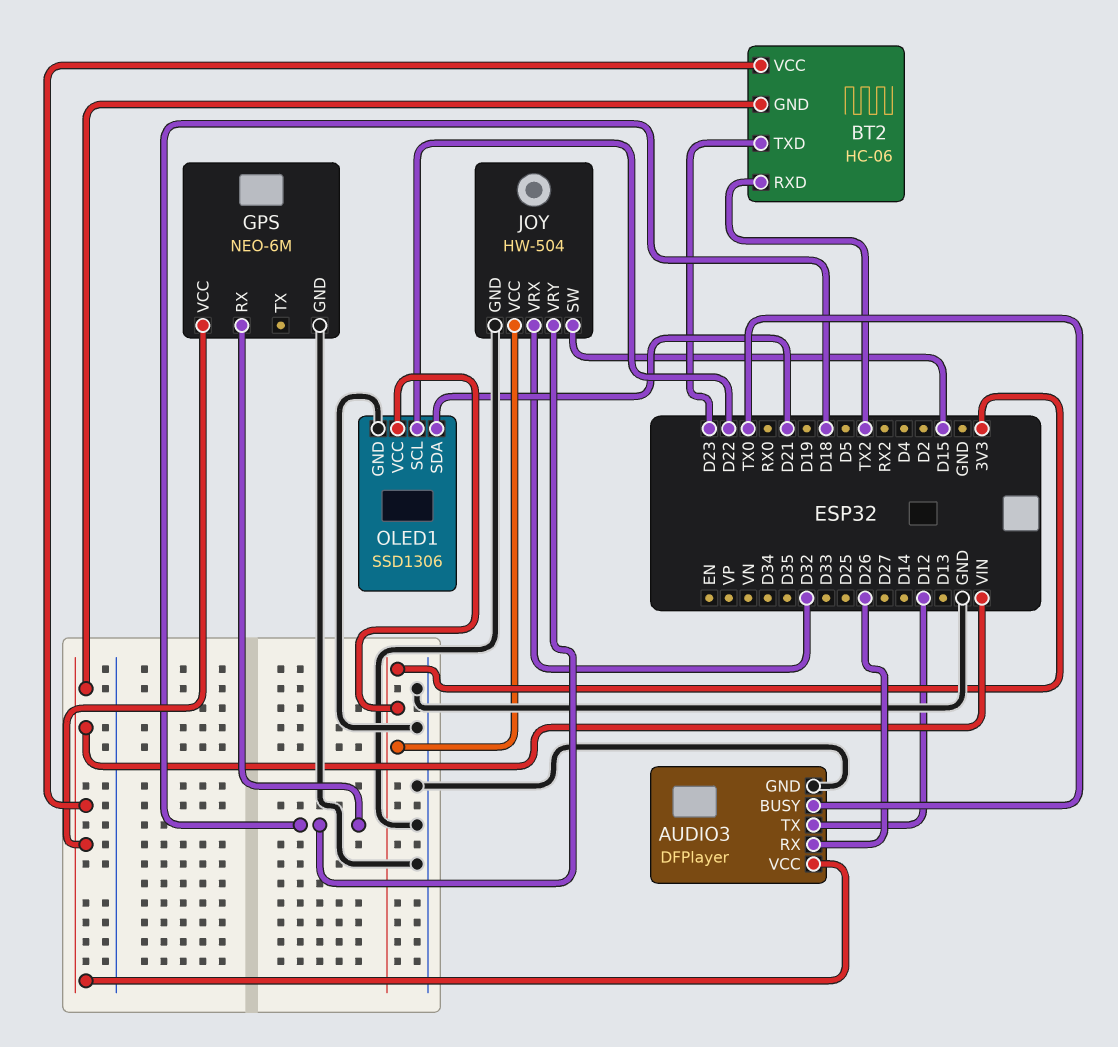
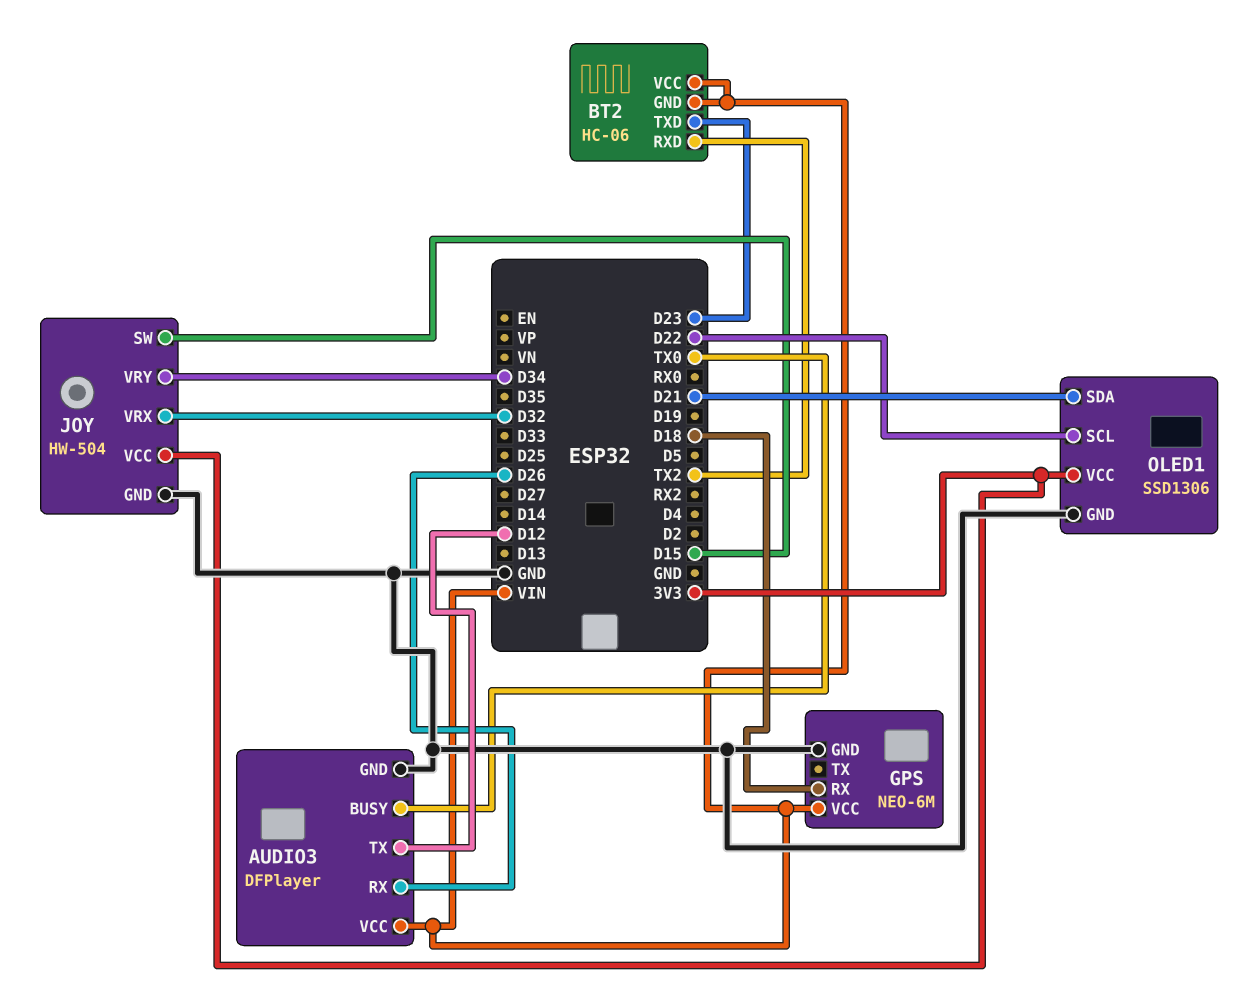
JOY pin VRY: D18 -> D34

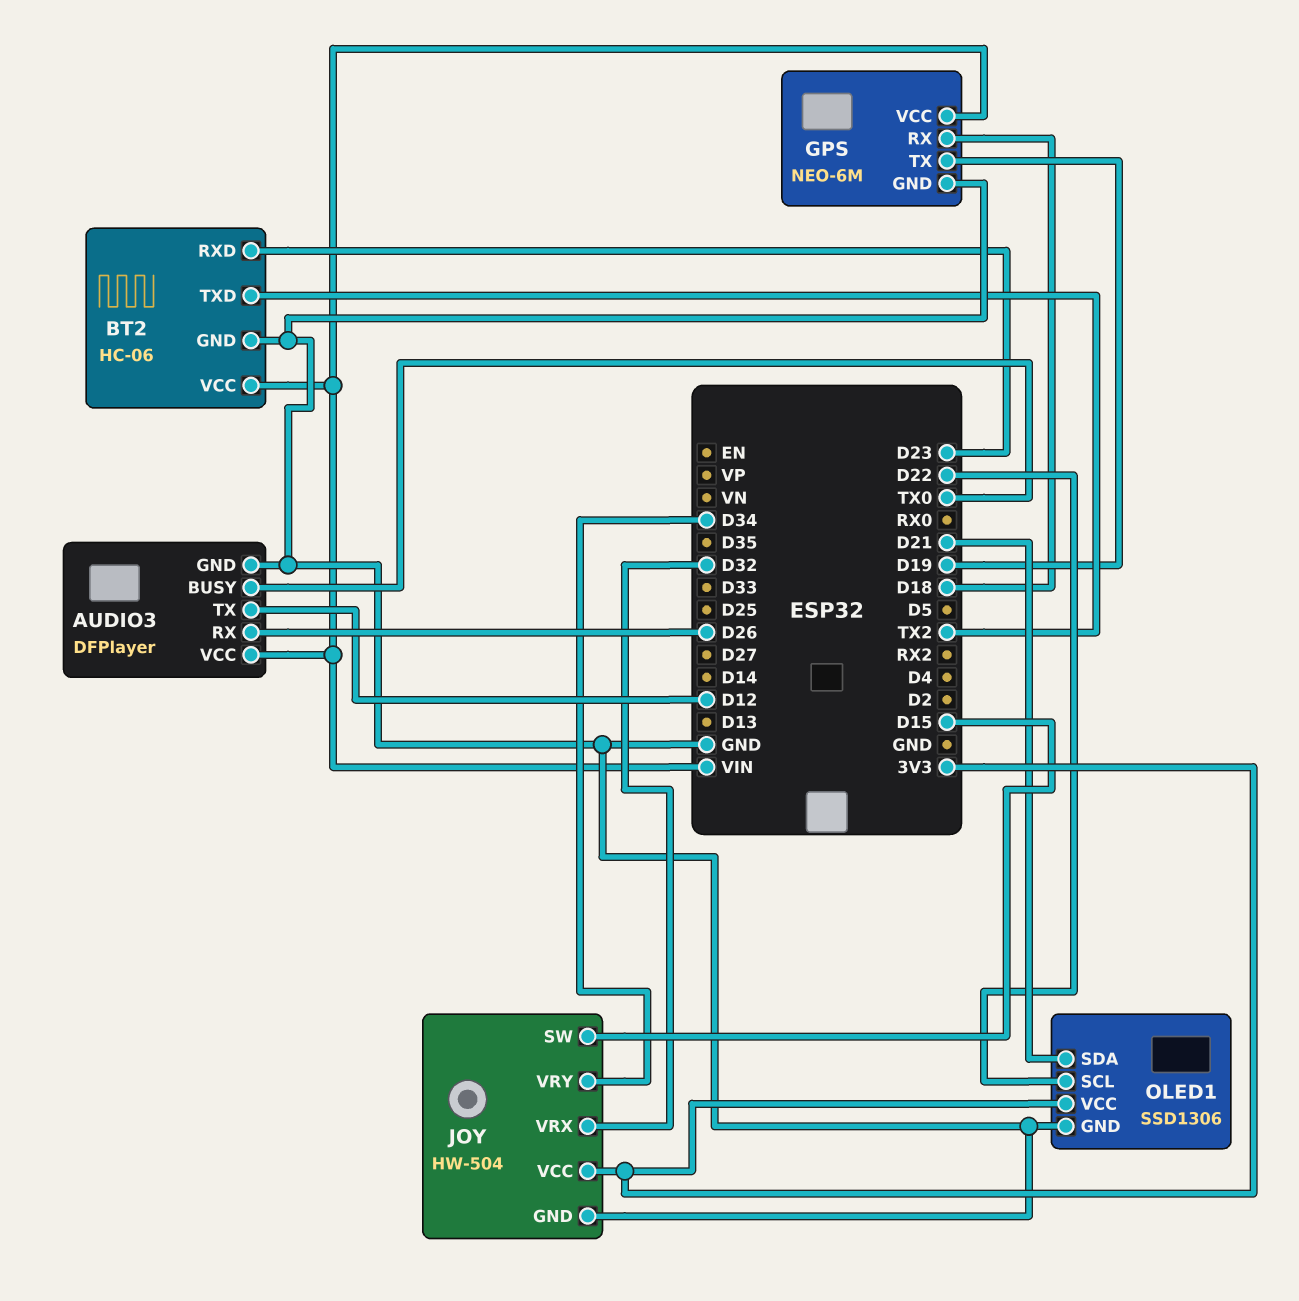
BT2 pin GND: VIN -> GND
BT2 pin RXD: TX2 -> D23
BT2 pin TXD: D23 -> TX2
GPS pin TX: none -> D19

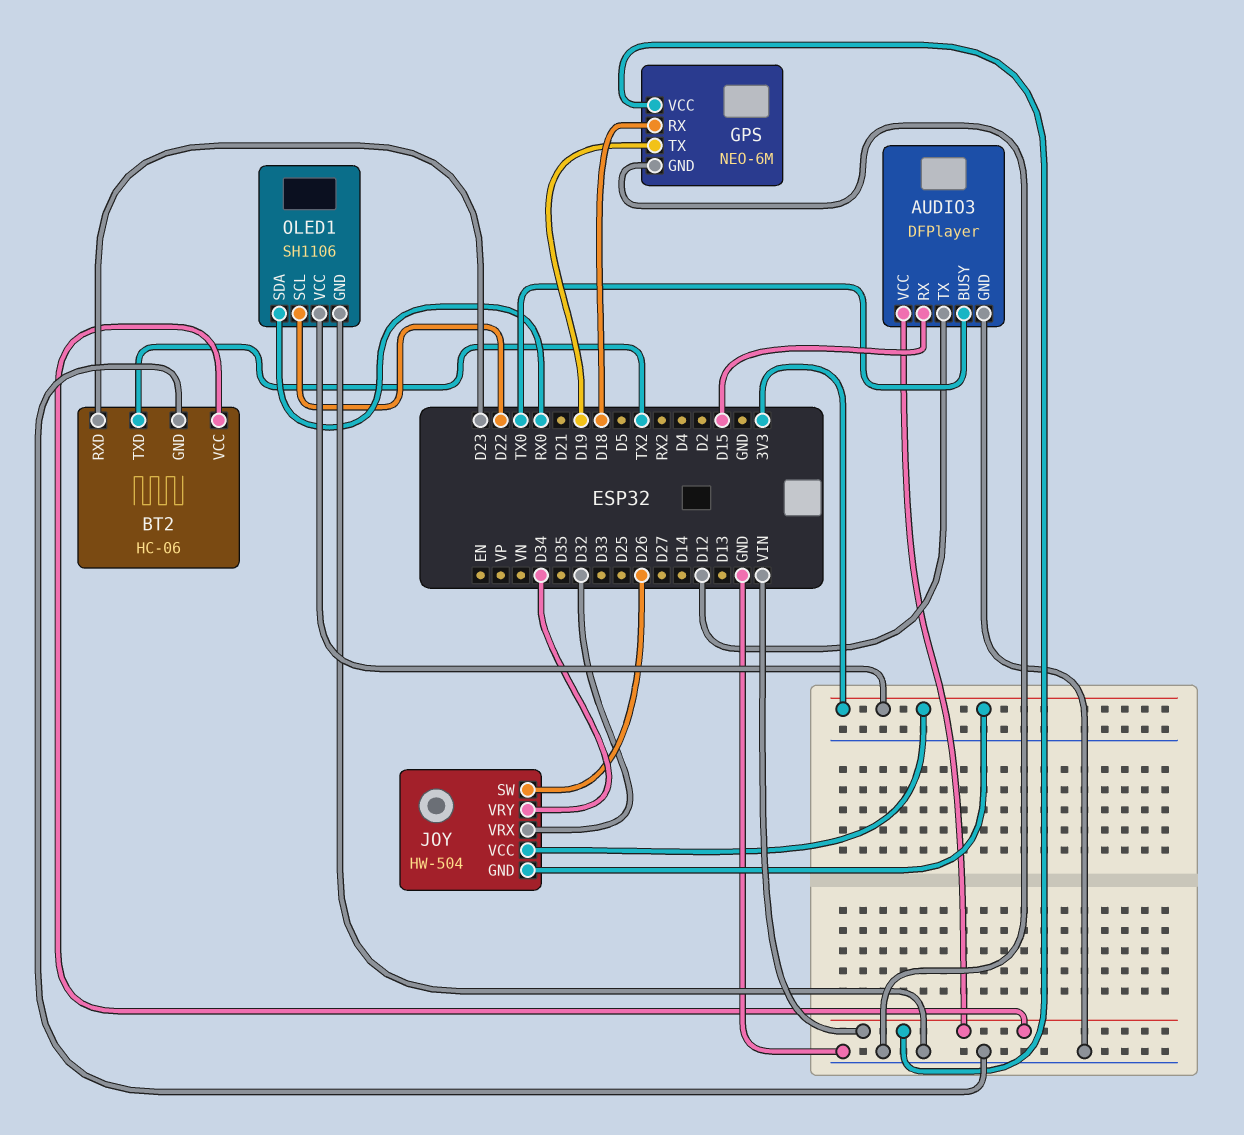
AUDIO3 pin RX: D26 -> D15
JOY pin GND: GND -> 3V3
JOY pin SW: D15 -> D26
OLED1: SSD1306 -> SH1106
OLED1 pin SDA: D21 -> RX0

